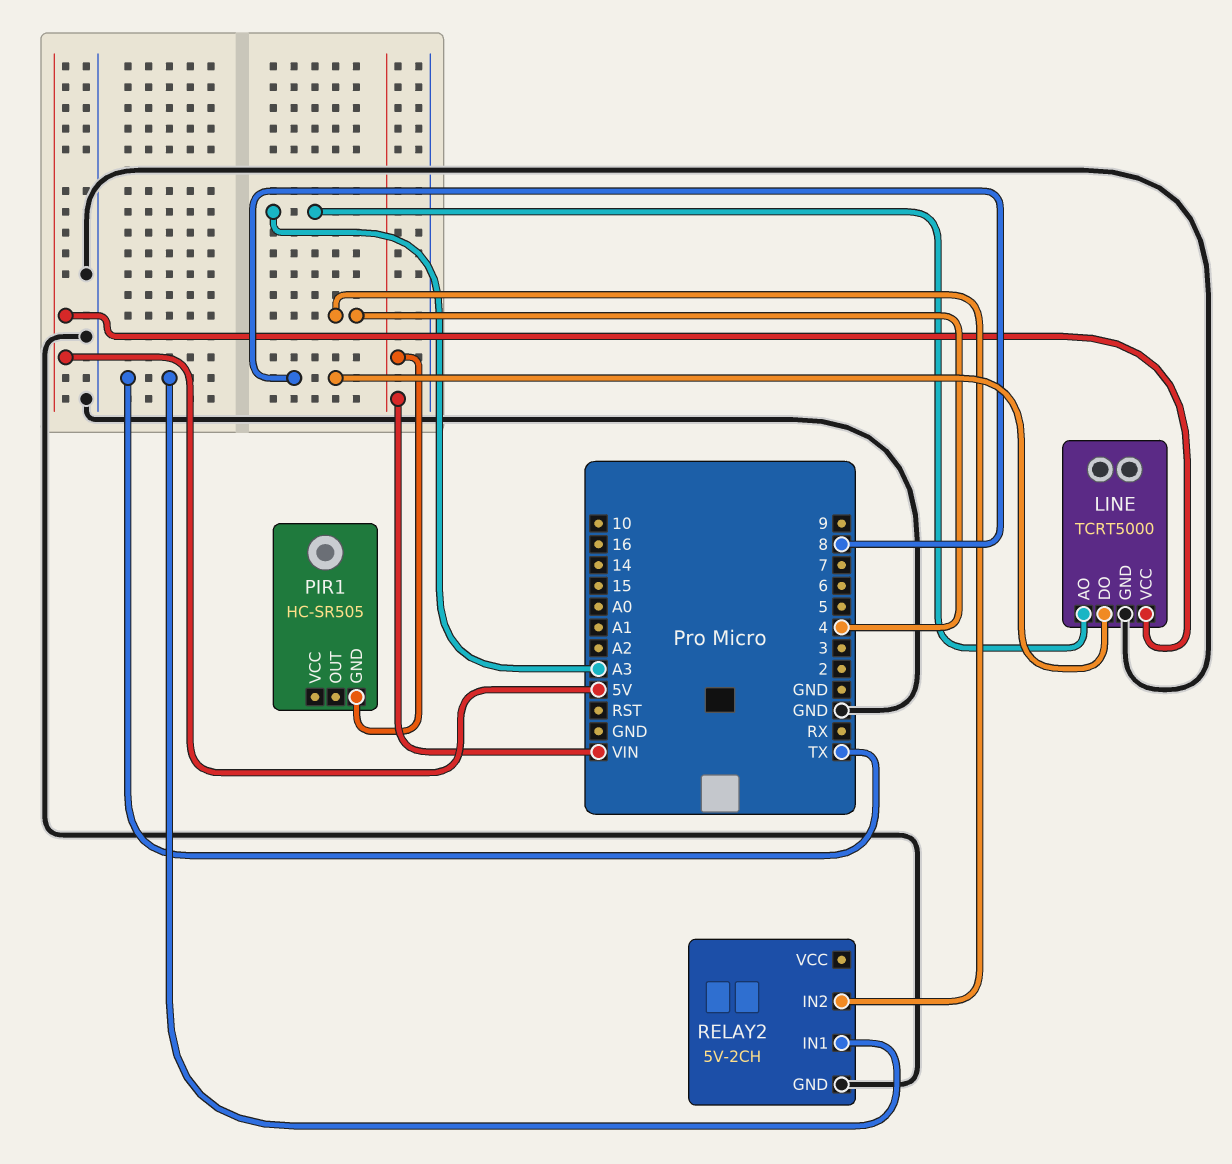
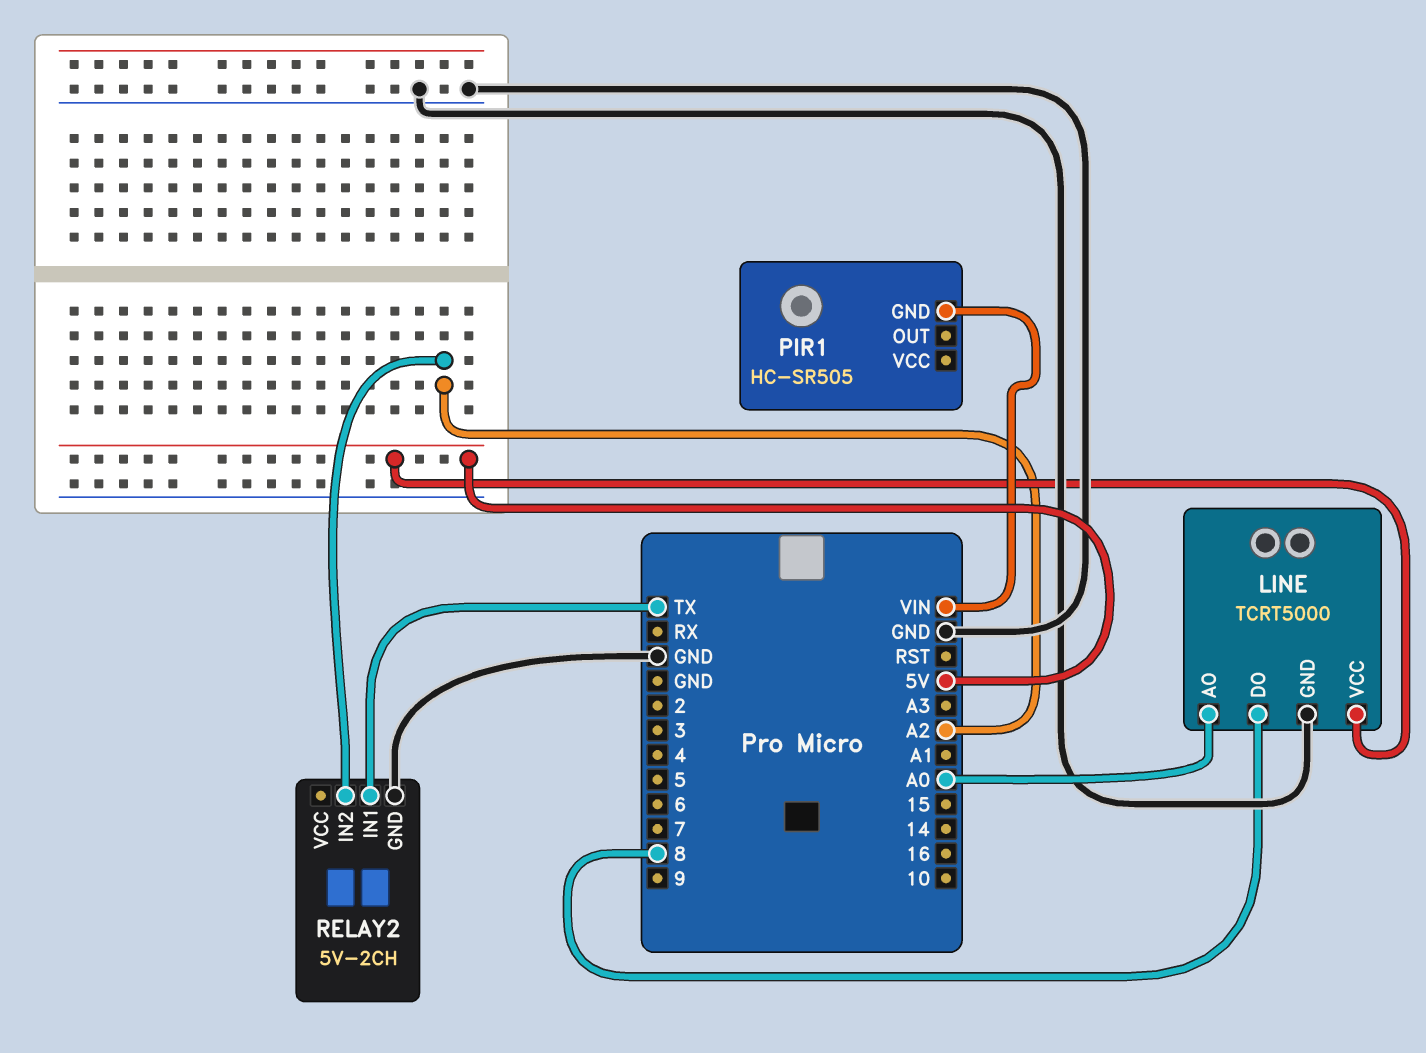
LINE pin AO: A3 -> A0
RELAY2 pin IN2: 4 -> A2

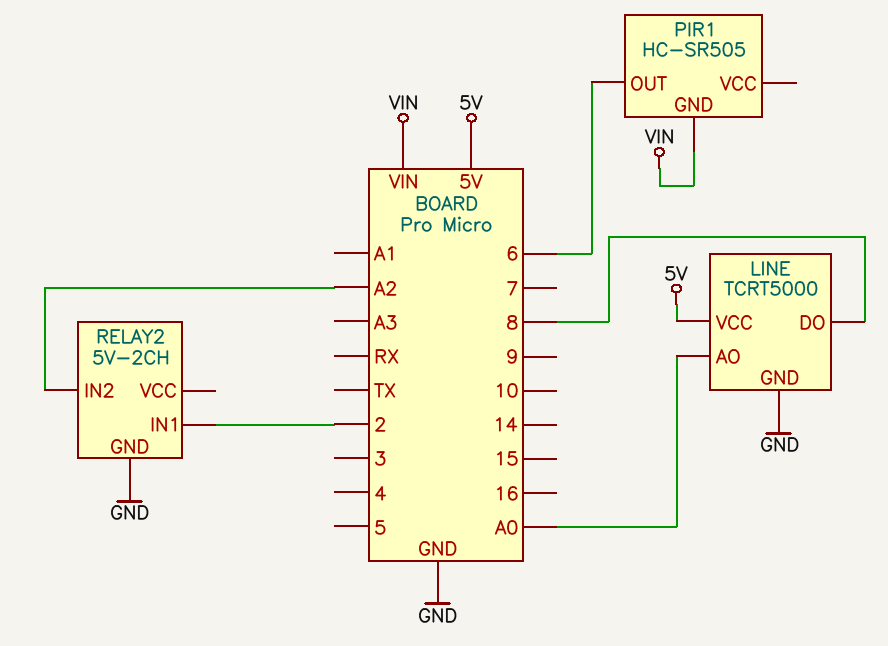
PIR1 pin OUT: none -> 6
RELAY2 pin IN1: TX -> 2

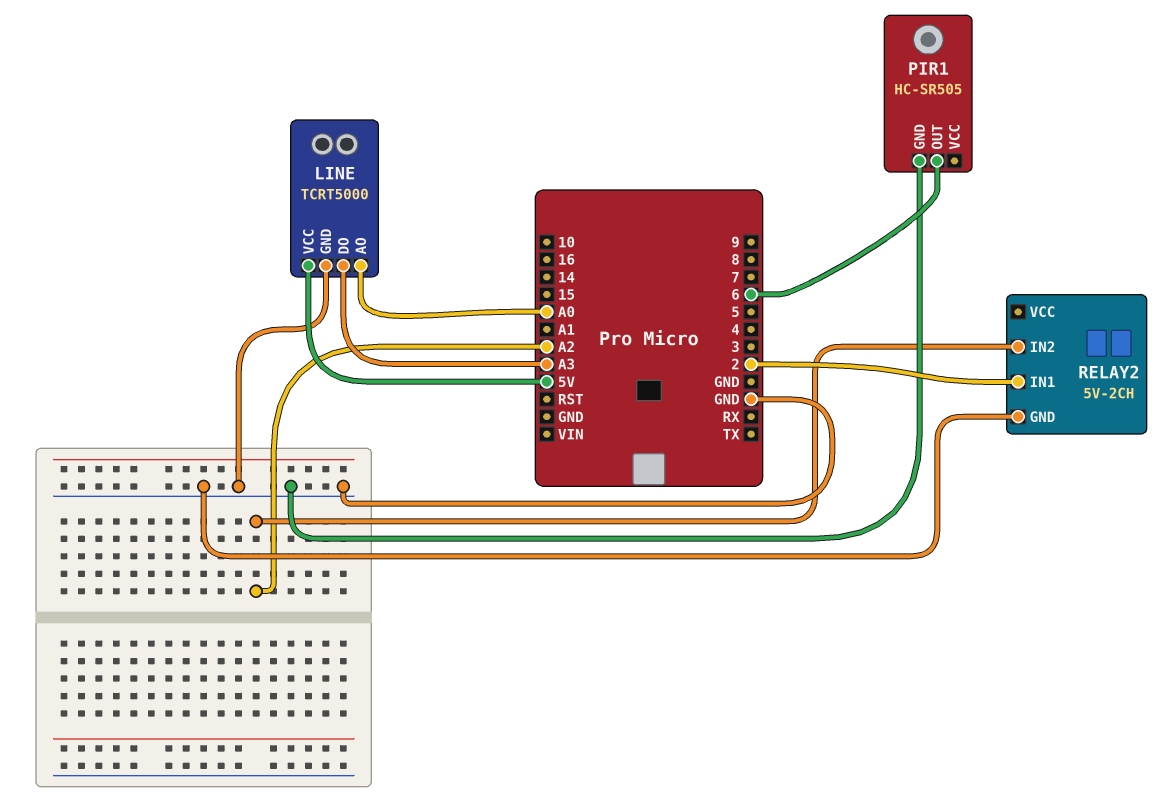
LINE pin DO: 8 -> A3
PIR1 pin GND: VIN -> GND

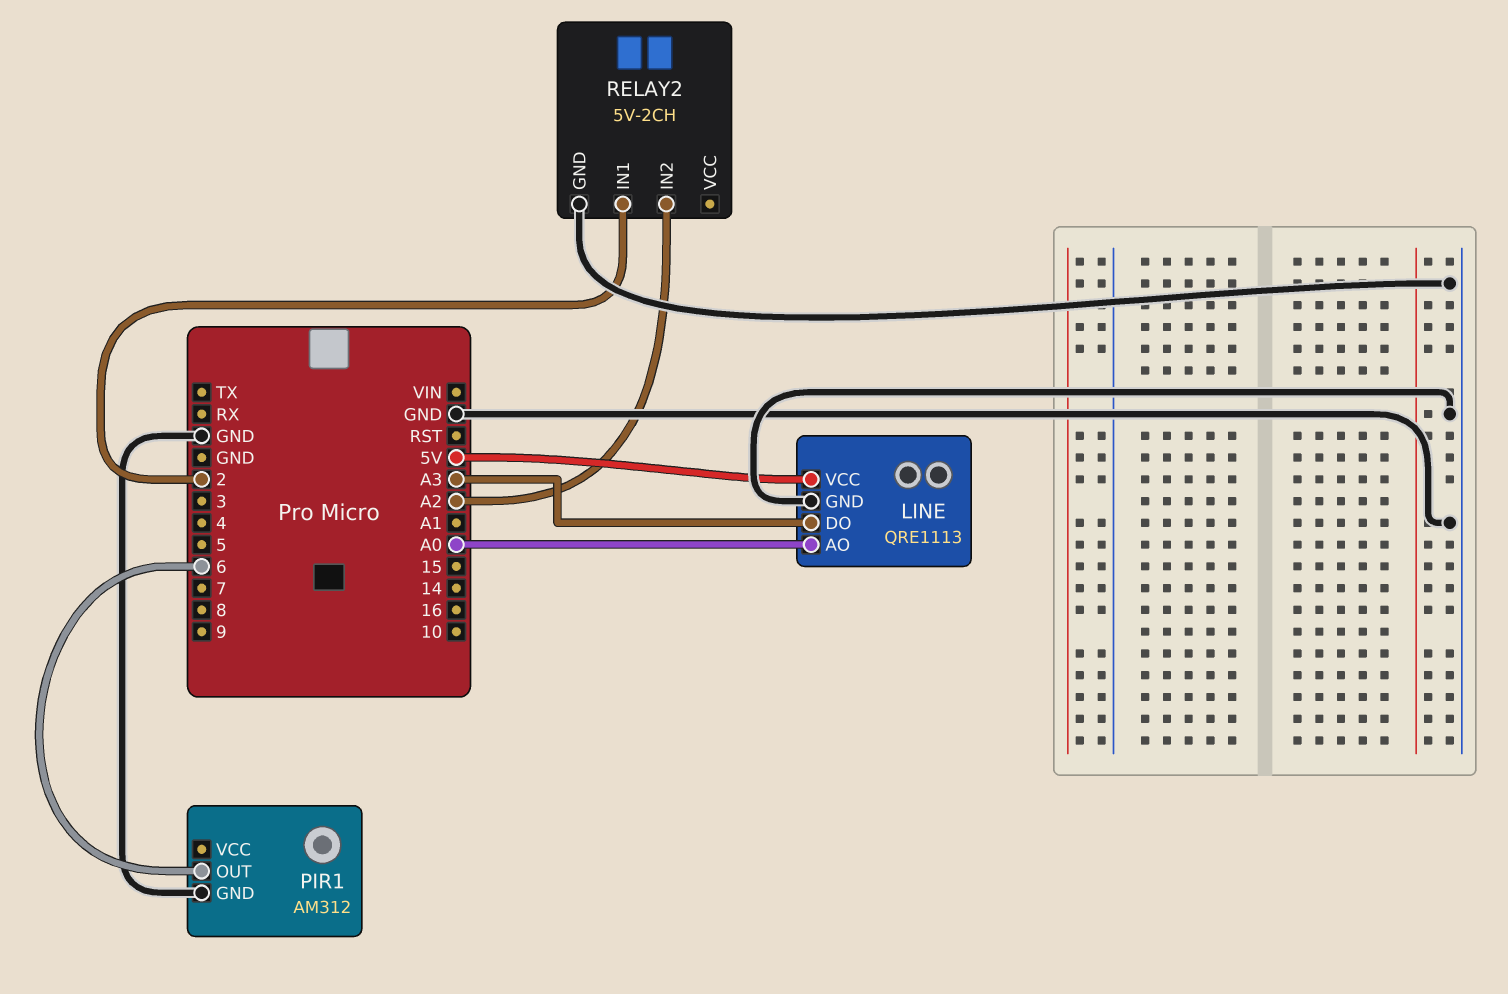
LINE: TCRT5000 -> QRE1113
PIR1: HC-SR505 -> AM312

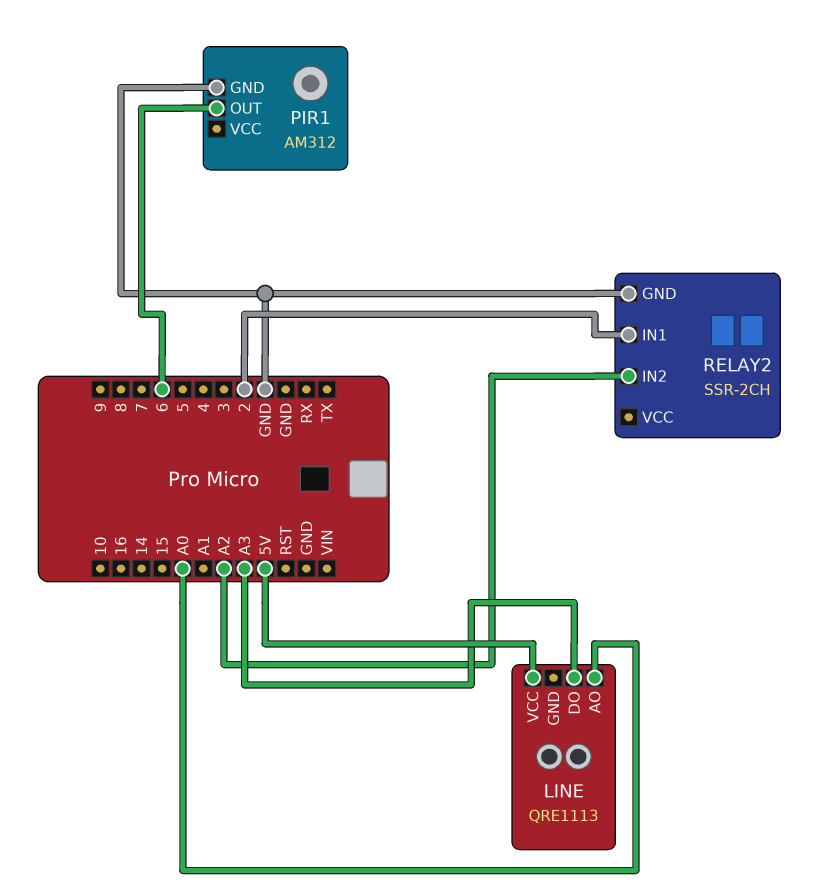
LINE pin GND: GND -> none
RELAY2: 5V-2CH -> SSR-2CH

